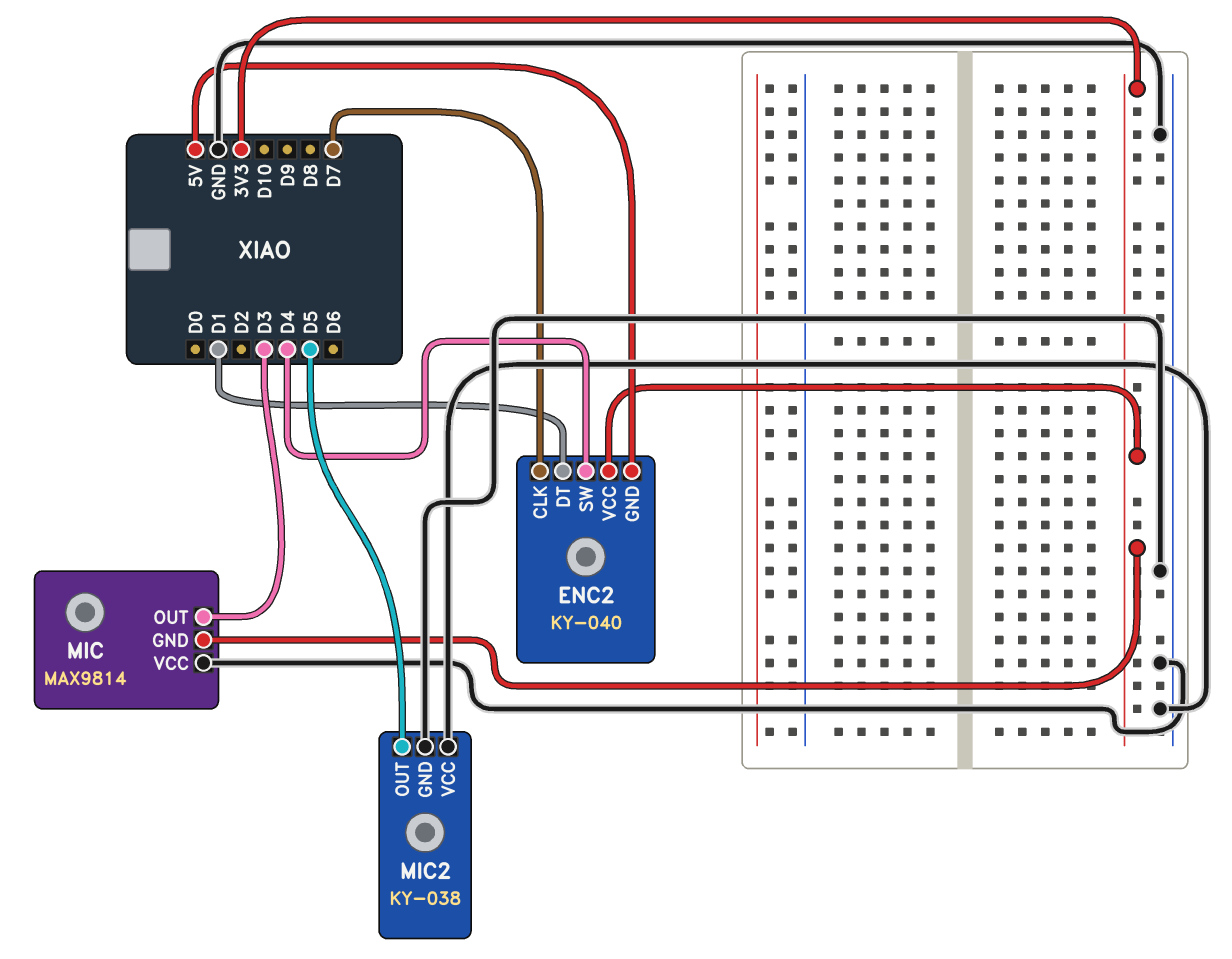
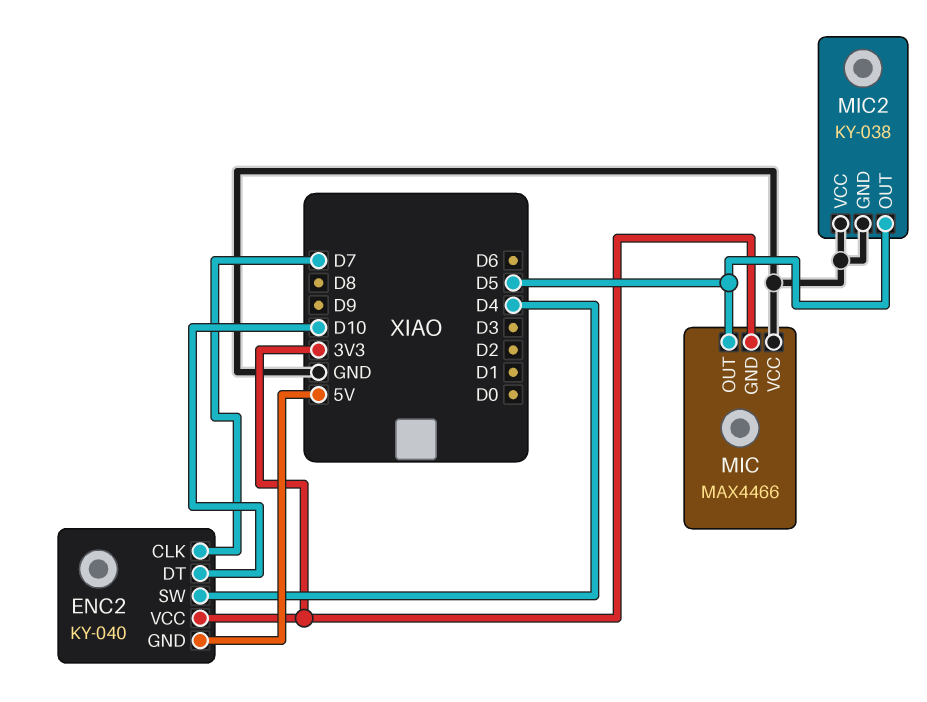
ENC2 pin DT: D1 -> D10
MIC: MAX9814 -> MAX4466
MIC pin OUT: D3 -> D5

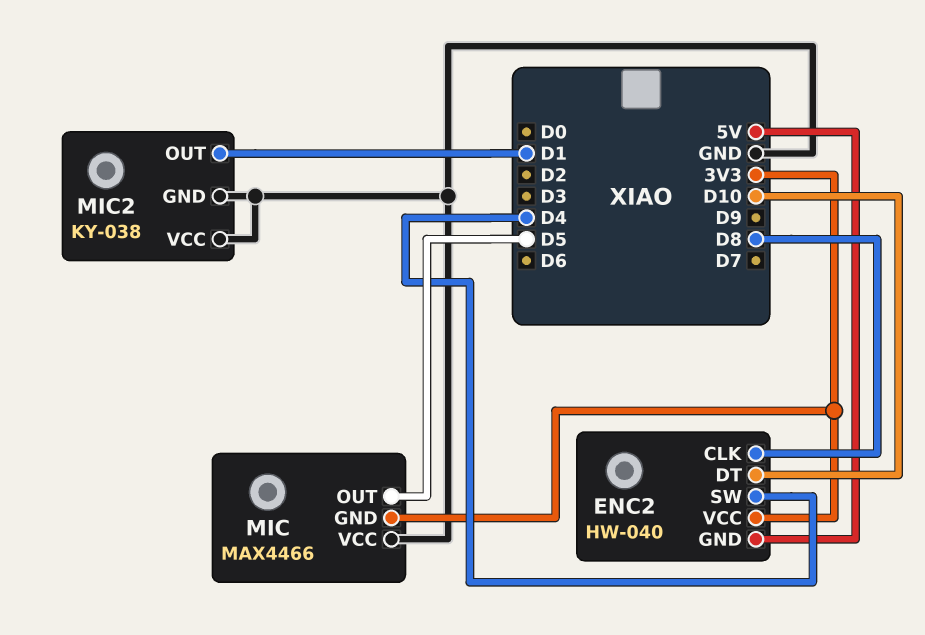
ENC2: KY-040 -> HW-040
ENC2 pin CLK: D7 -> D8
MIC2 pin OUT: D5 -> D1

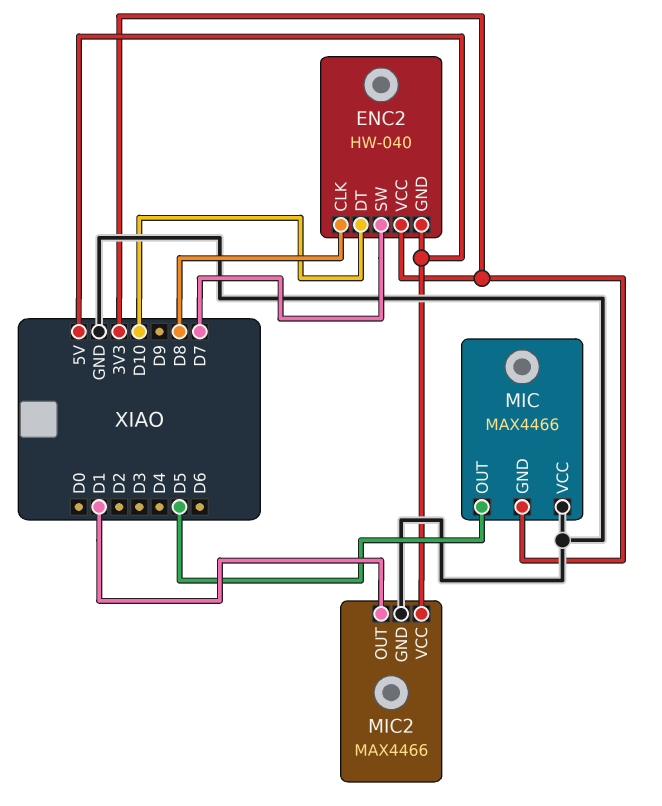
ENC2 pin SW: D4 -> D7
MIC2: KY-038 -> MAX4466
MIC2 pin VCC: GND -> 5V

